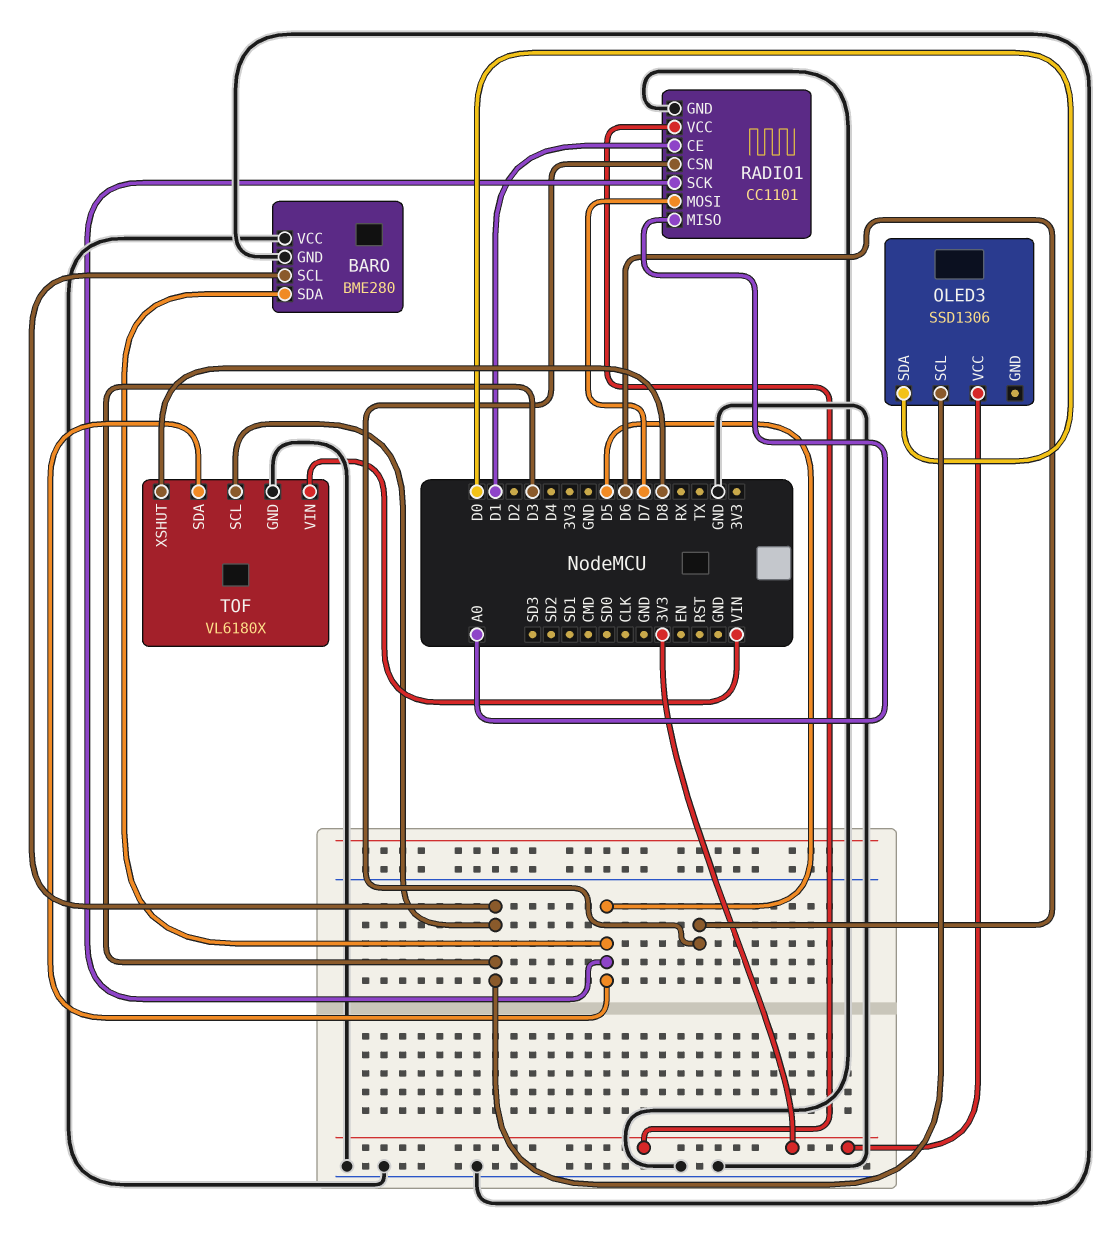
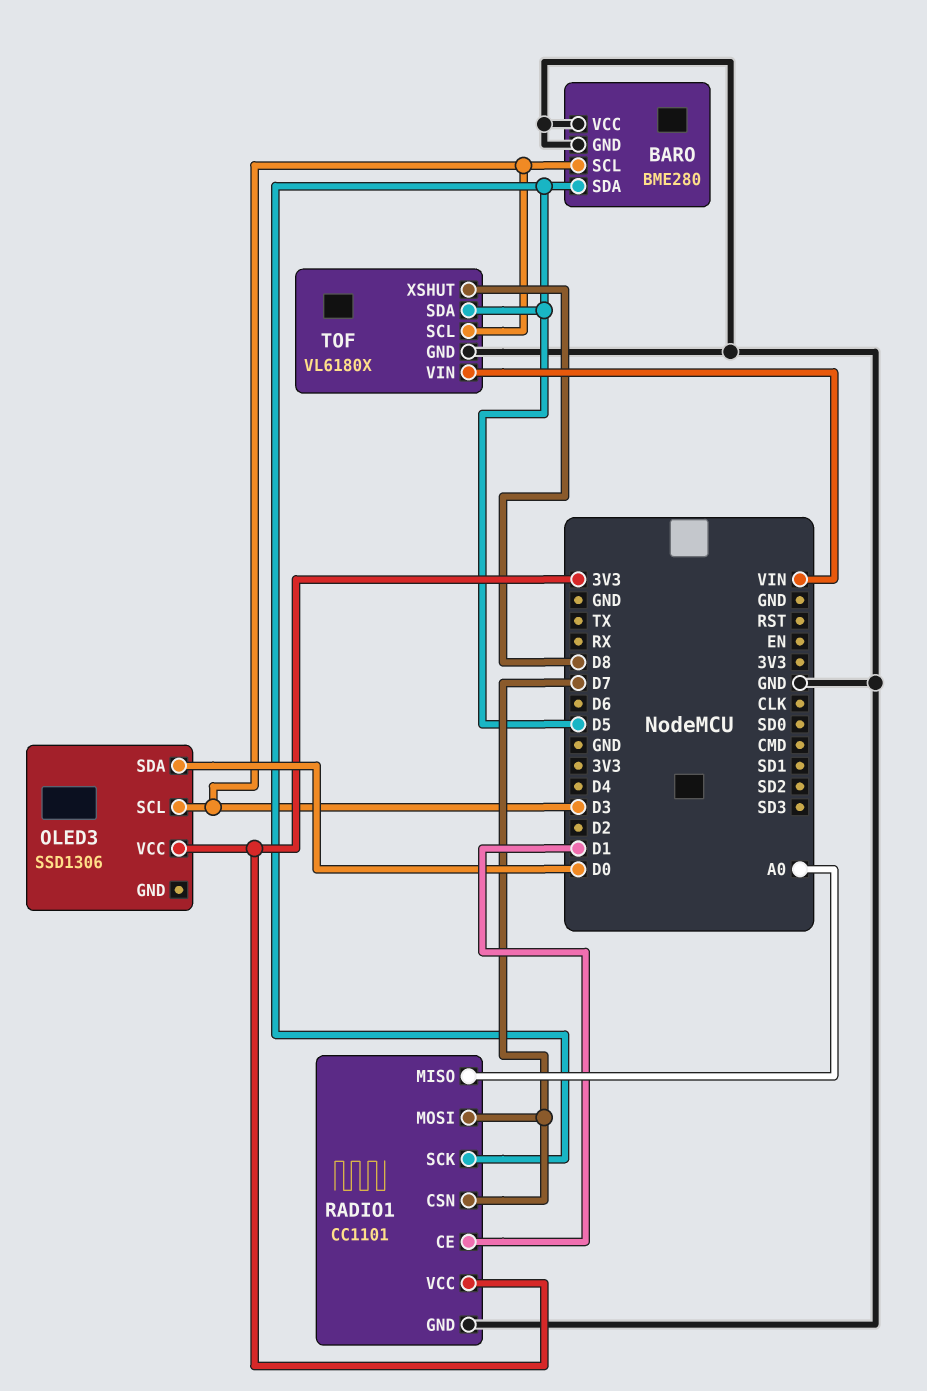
RADIO1 pin CSN: D6 -> D7

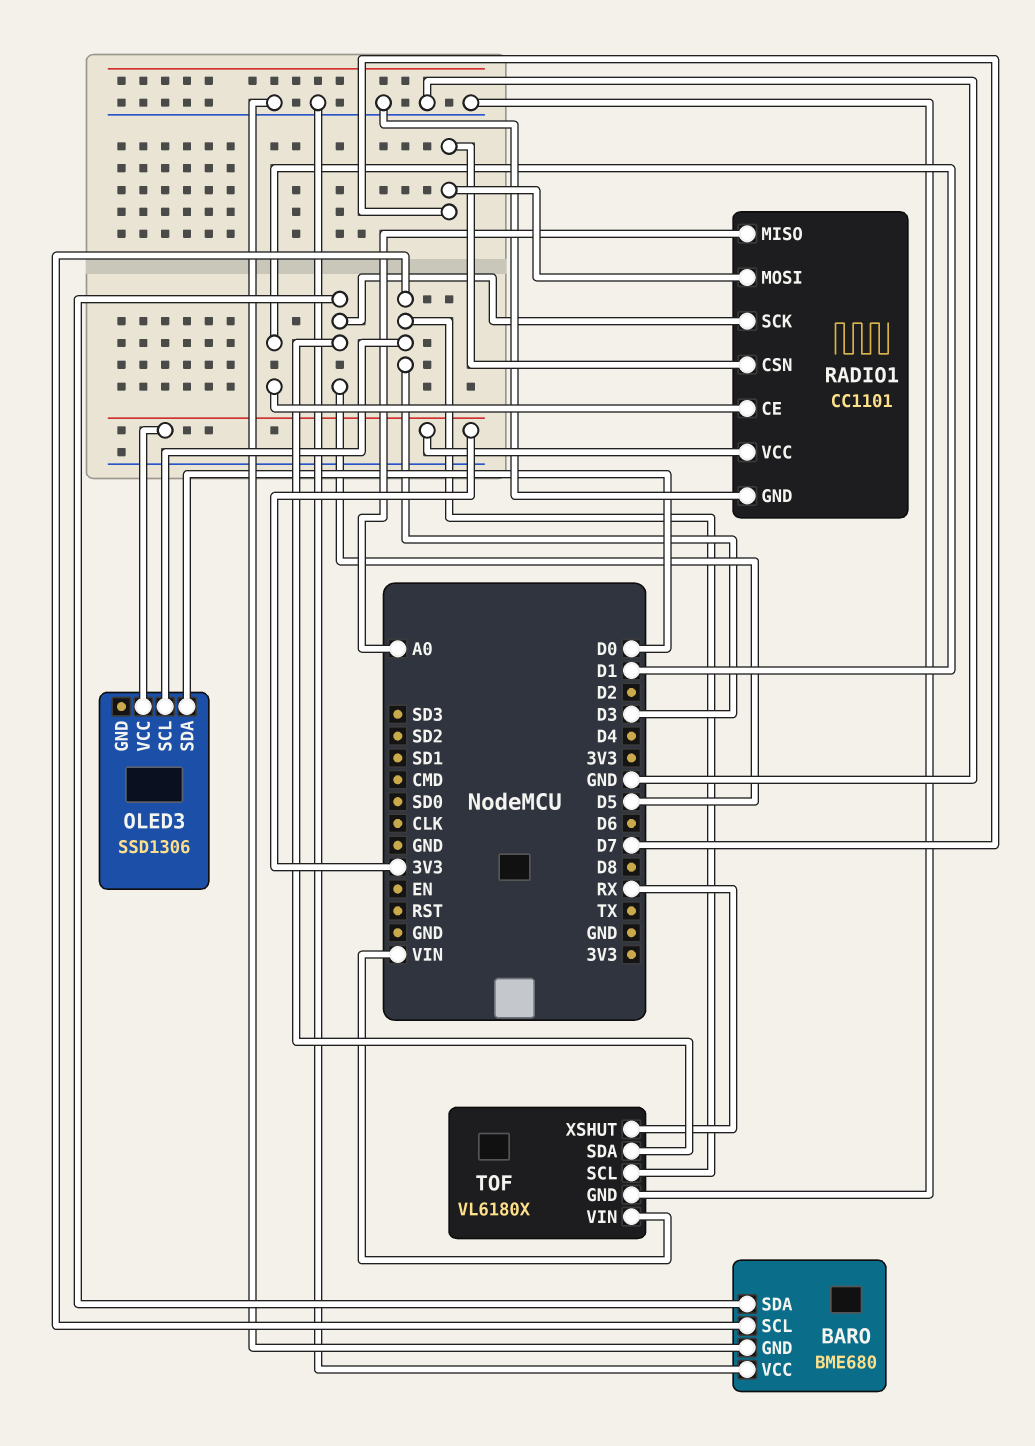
BARO: BME280 -> BME680
TOF pin XSHUT: D8 -> RX

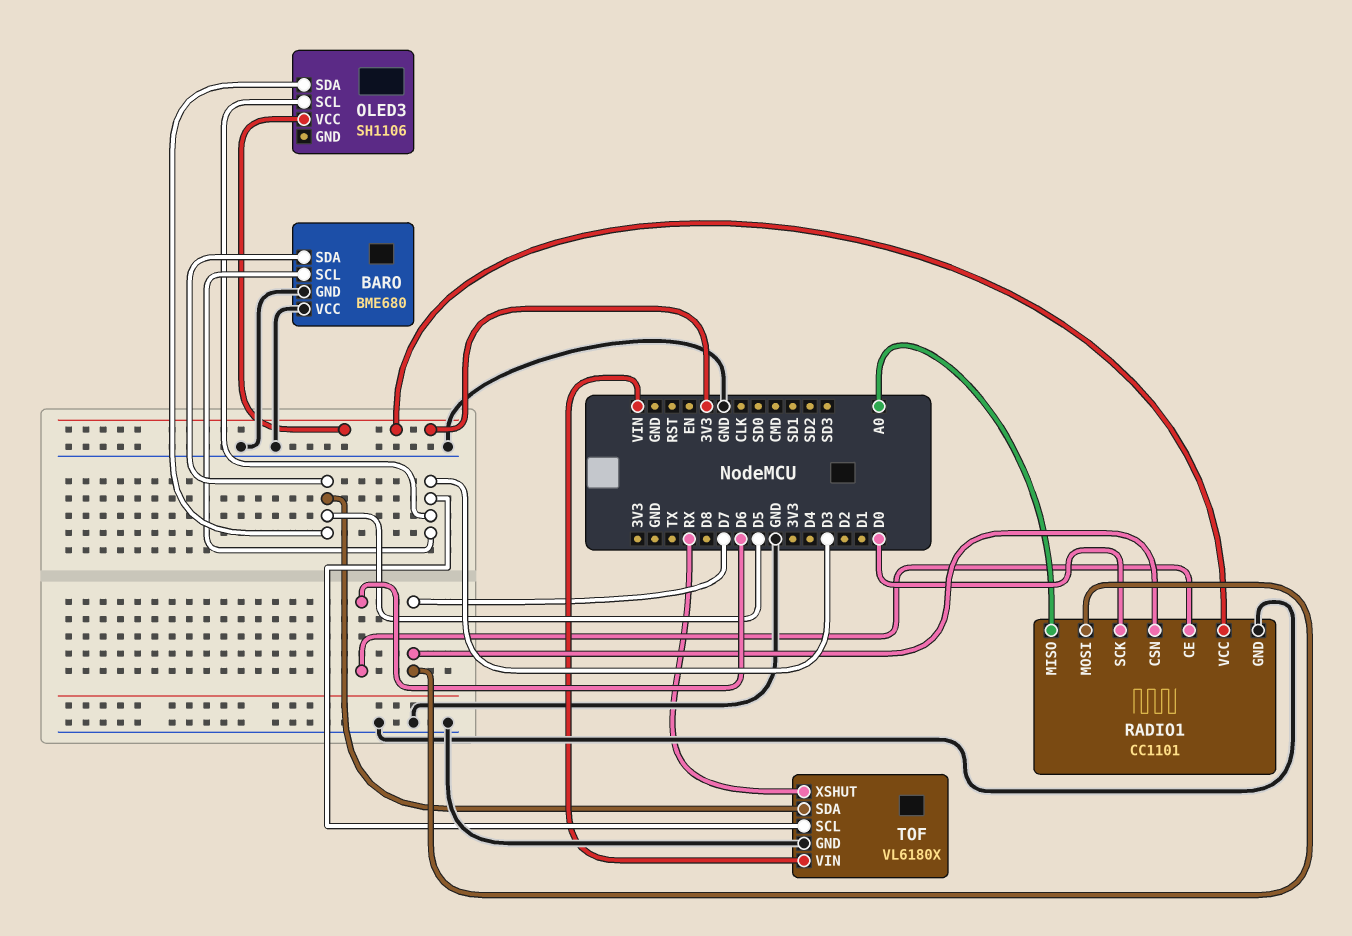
OLED3: SSD1306 -> SH1106
OLED3 pin SDA: D0 -> D5
RADIO1 pin CE: D1 -> D6
RADIO1 pin SCK: D5 -> D0

